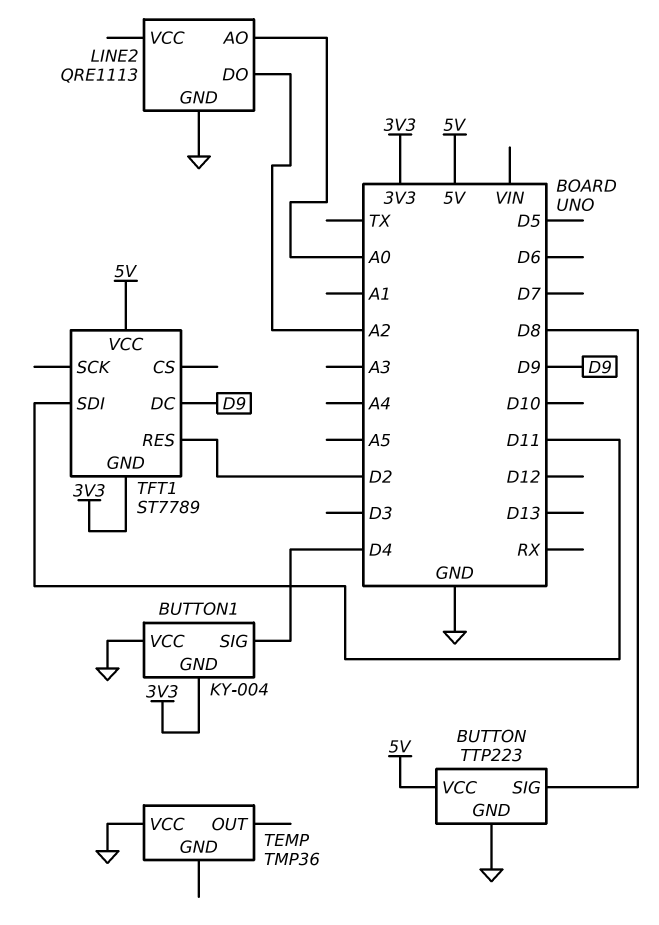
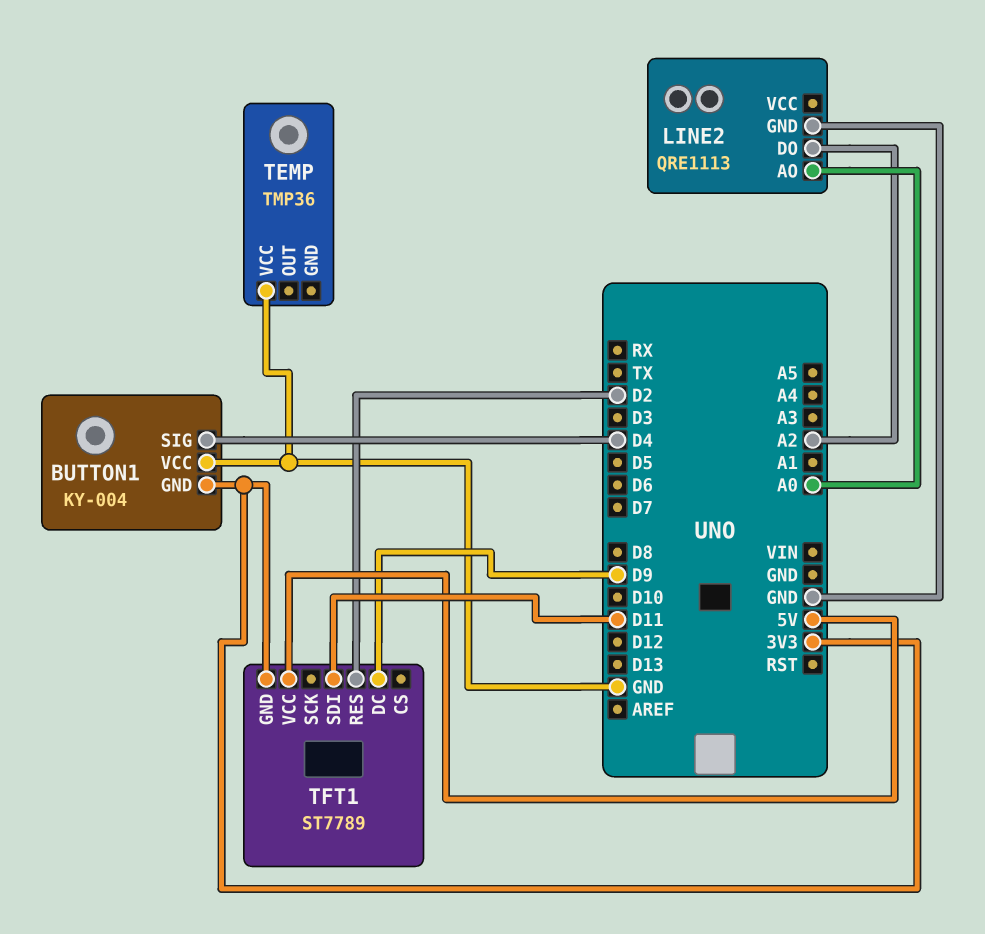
BUTTON: TTP223 -> none
BUTTON pin GND: GND -> none
BUTTON pin SIG: D8 -> none
BUTTON pin VCC: 5V -> none

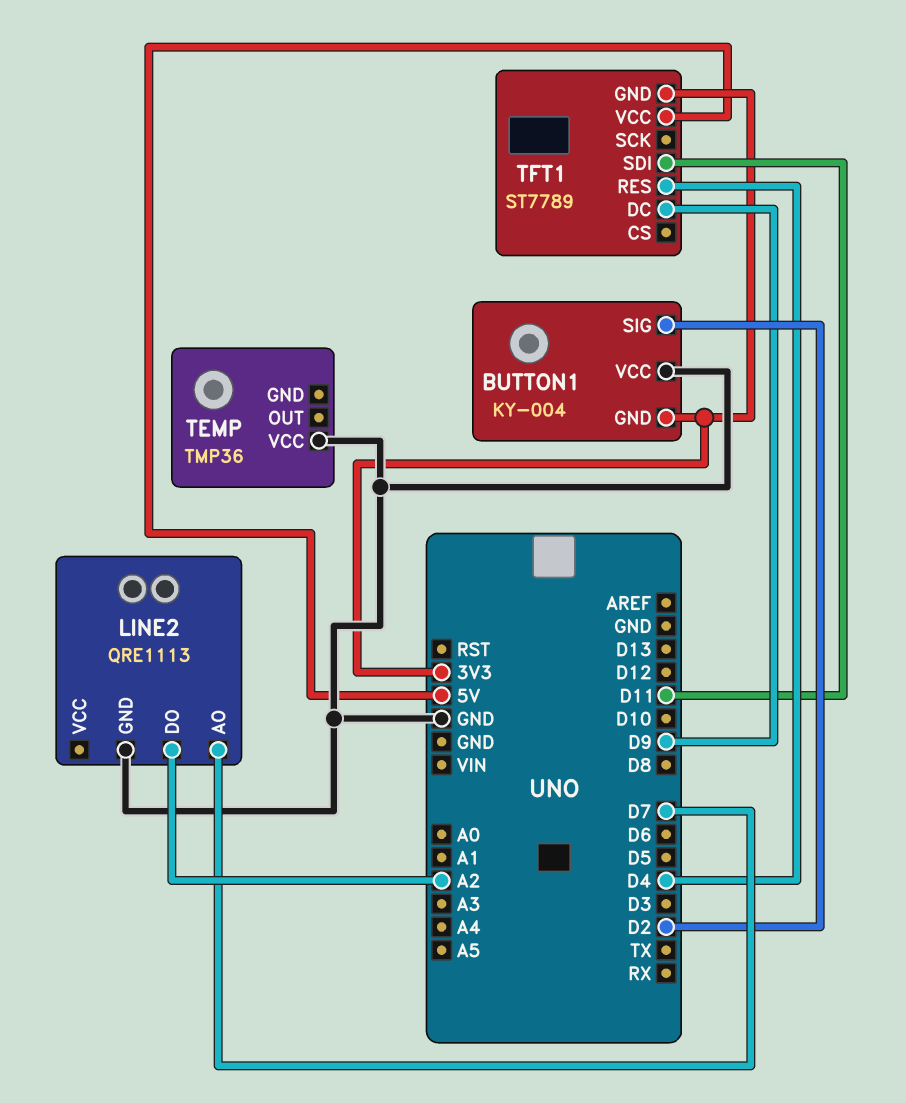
BUTTON1 pin SIG: D4 -> D2
LINE2 pin AO: A0 -> D7
TFT1 pin RES: D2 -> D4

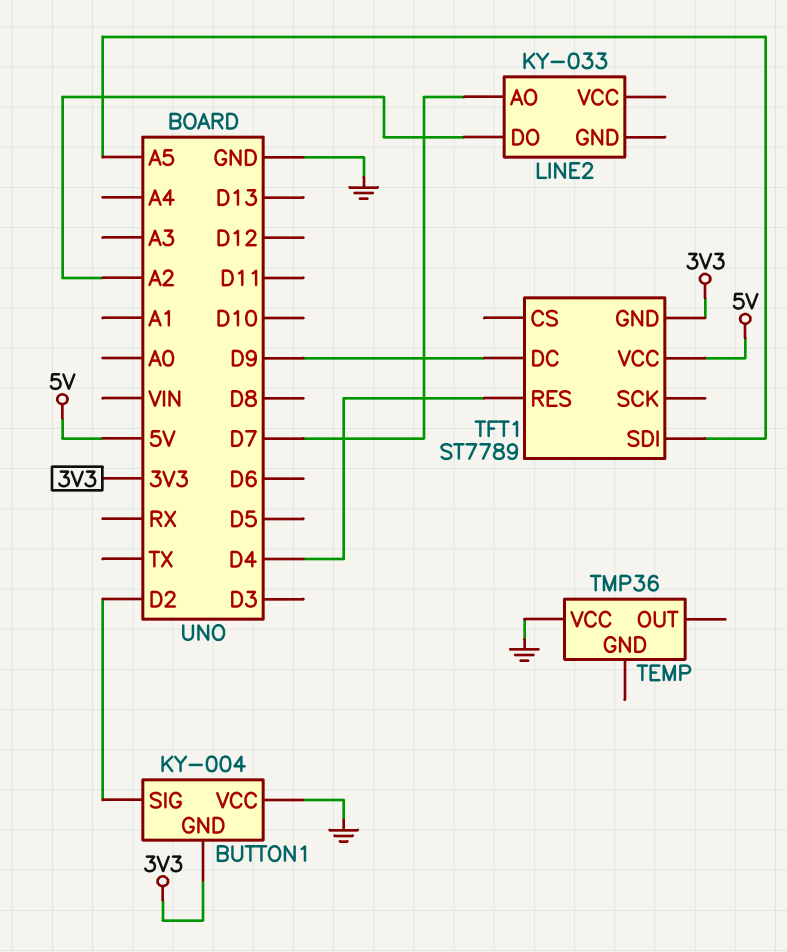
LINE2: QRE1113 -> KY-033
LINE2 pin GND: GND -> none
TFT1 pin SDI: D11 -> A5

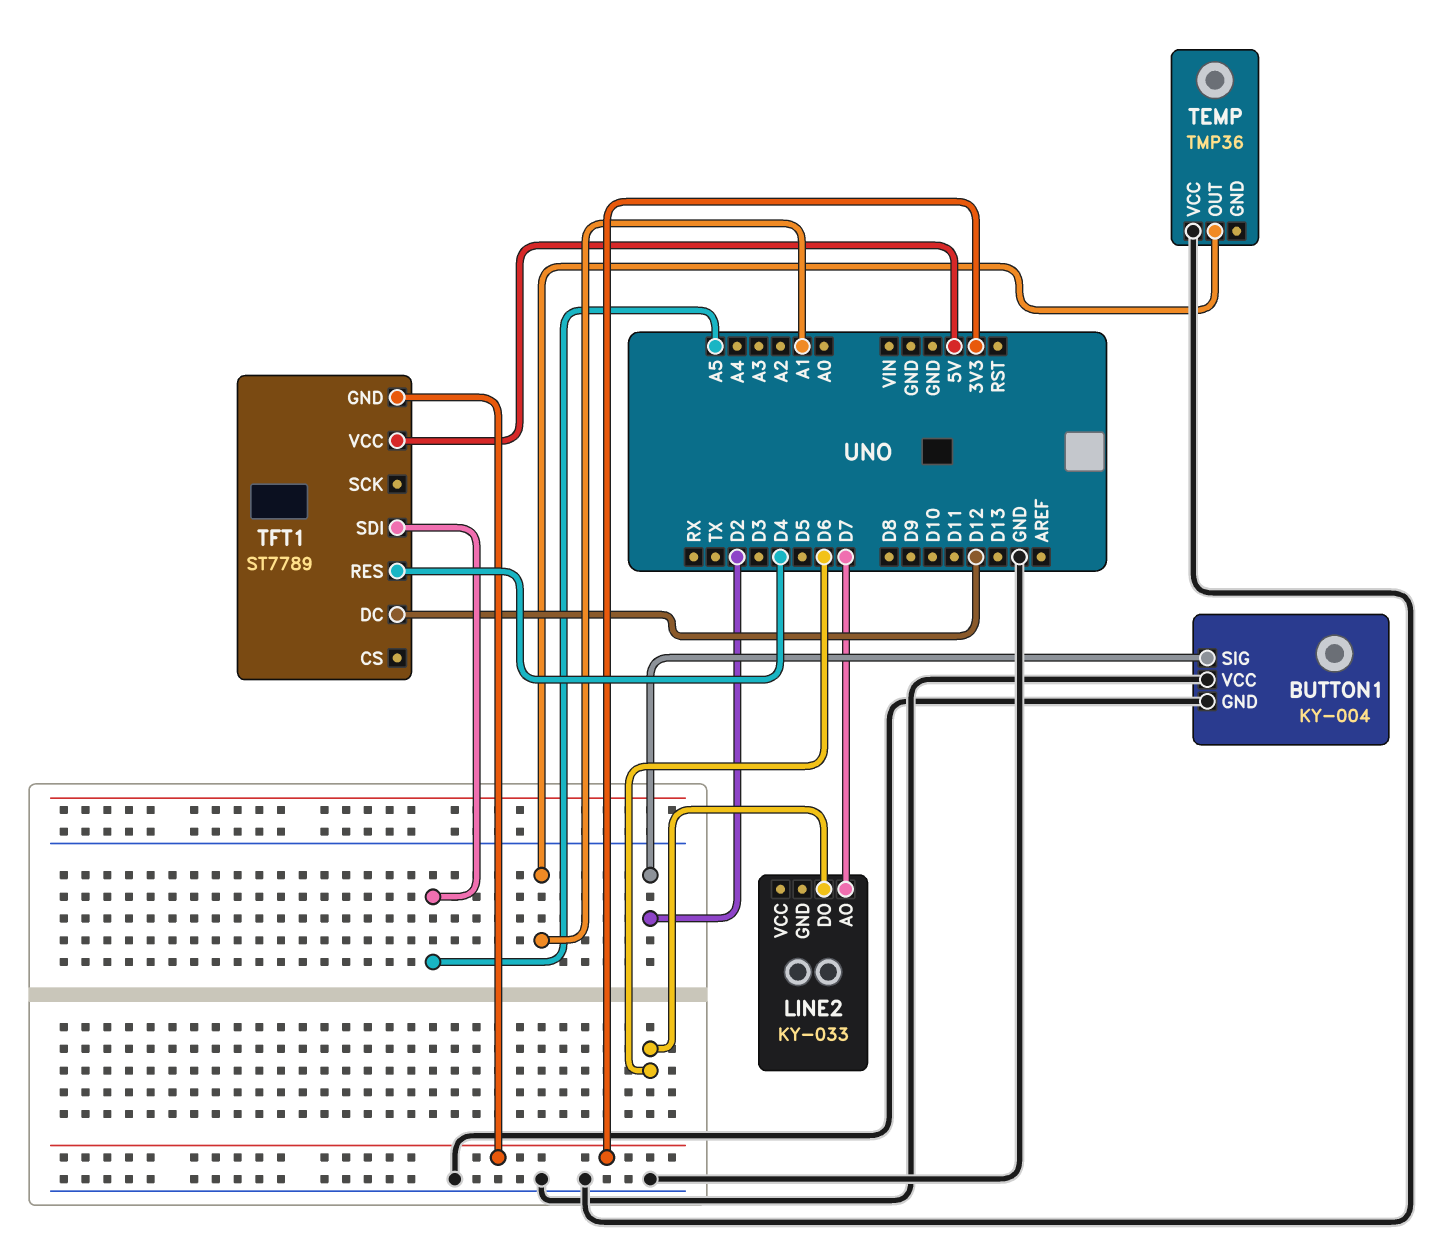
BUTTON1 pin GND: 3V3 -> GND
LINE2 pin DO: A2 -> D6
TEMP pin OUT: none -> A1
TFT1 pin DC: D9 -> D12

